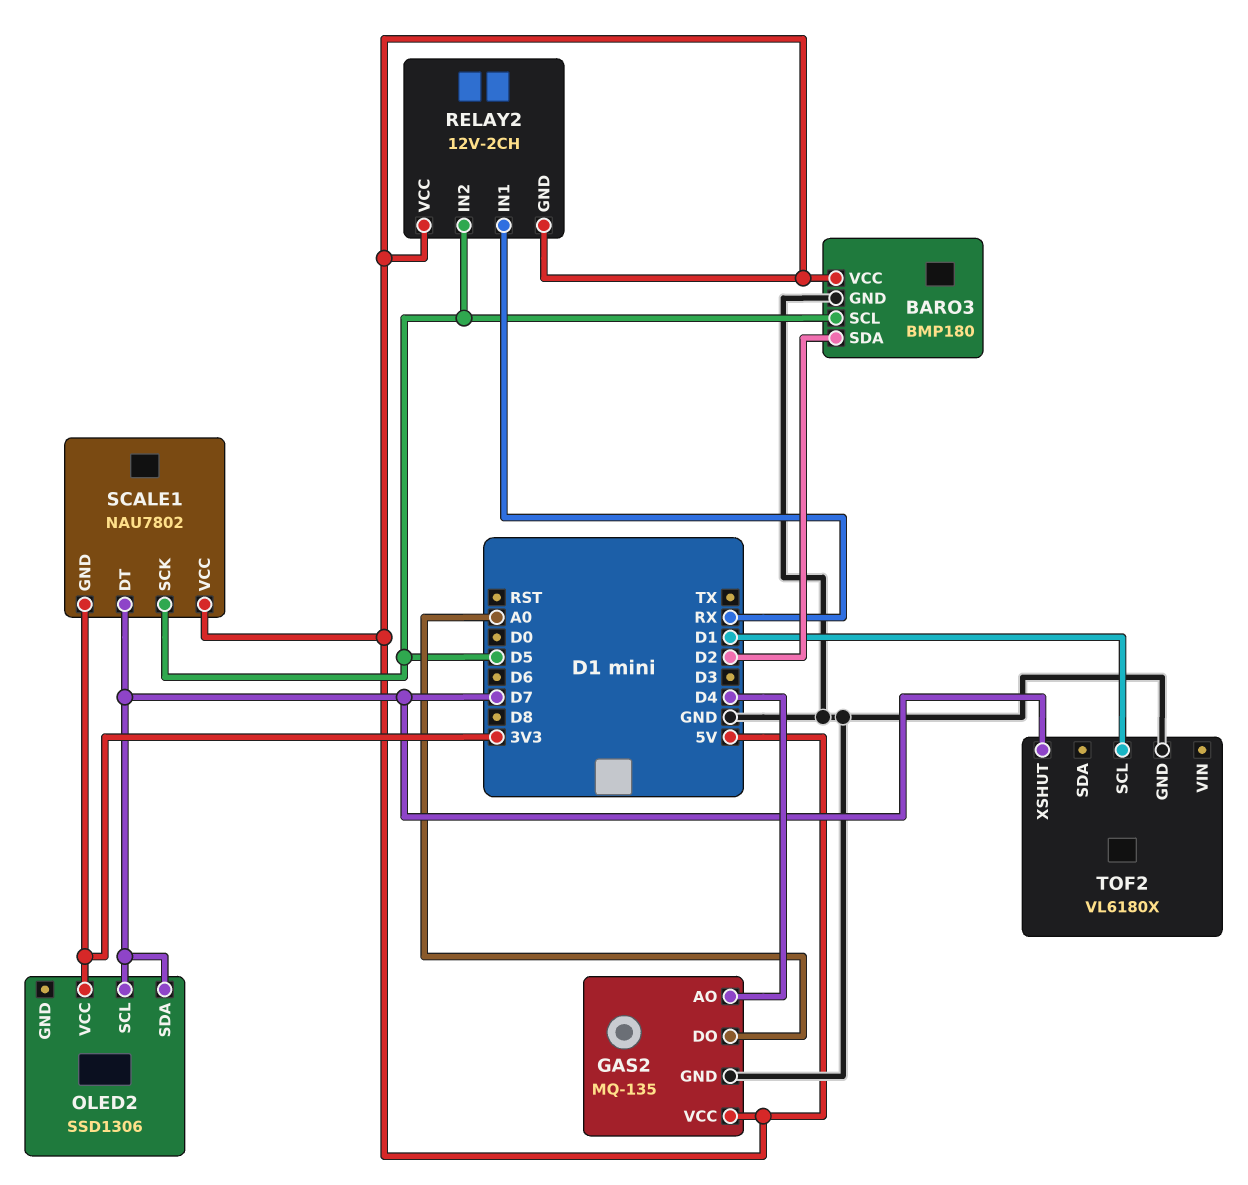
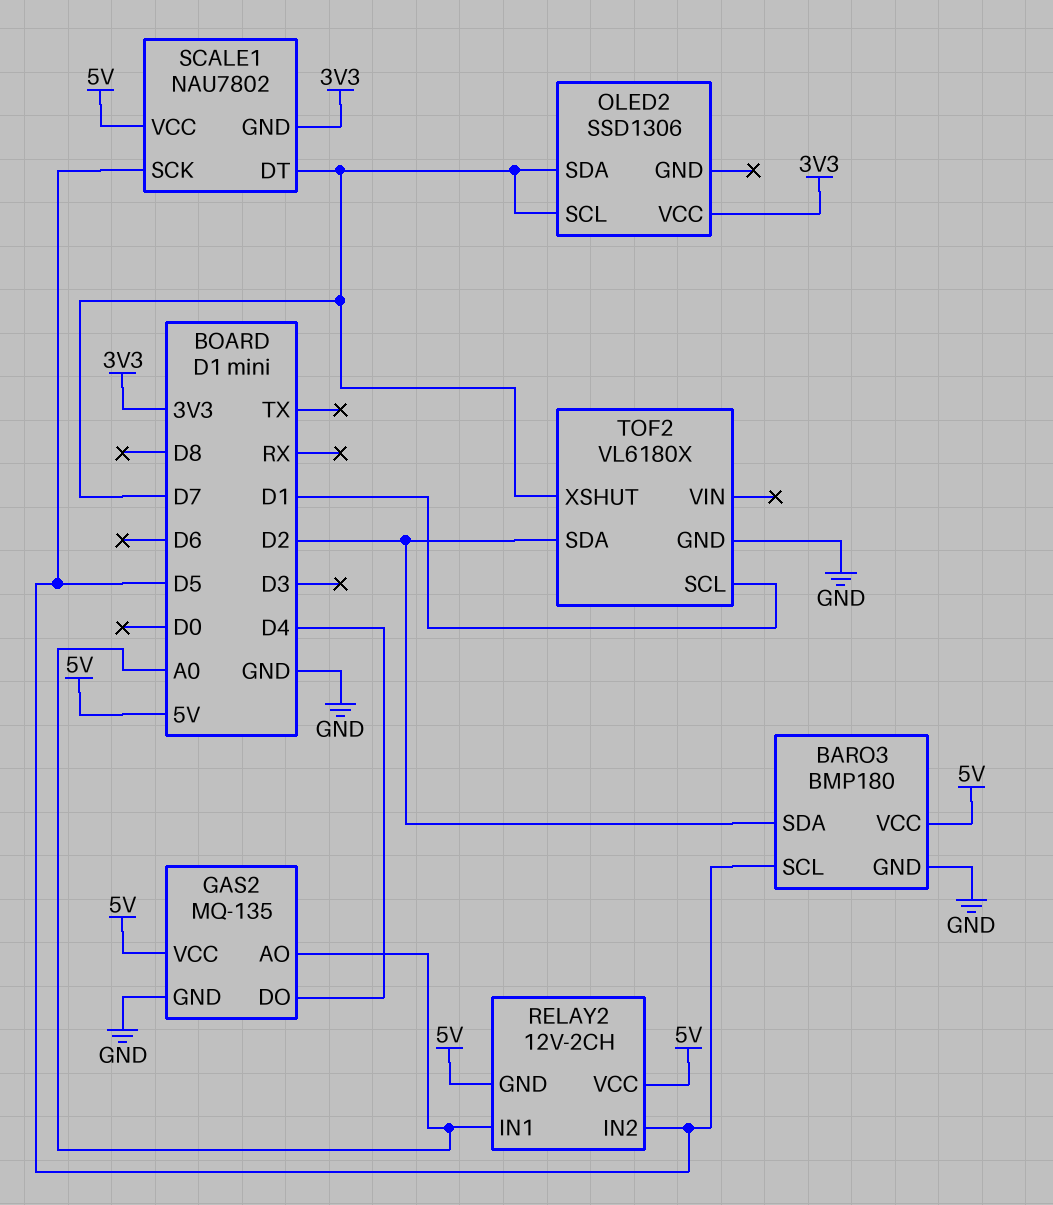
GAS2 pin AO: D4 -> A0
GAS2 pin DO: A0 -> D4
RELAY2 pin IN1: RX -> A0
TOF2 pin SDA: none -> D2

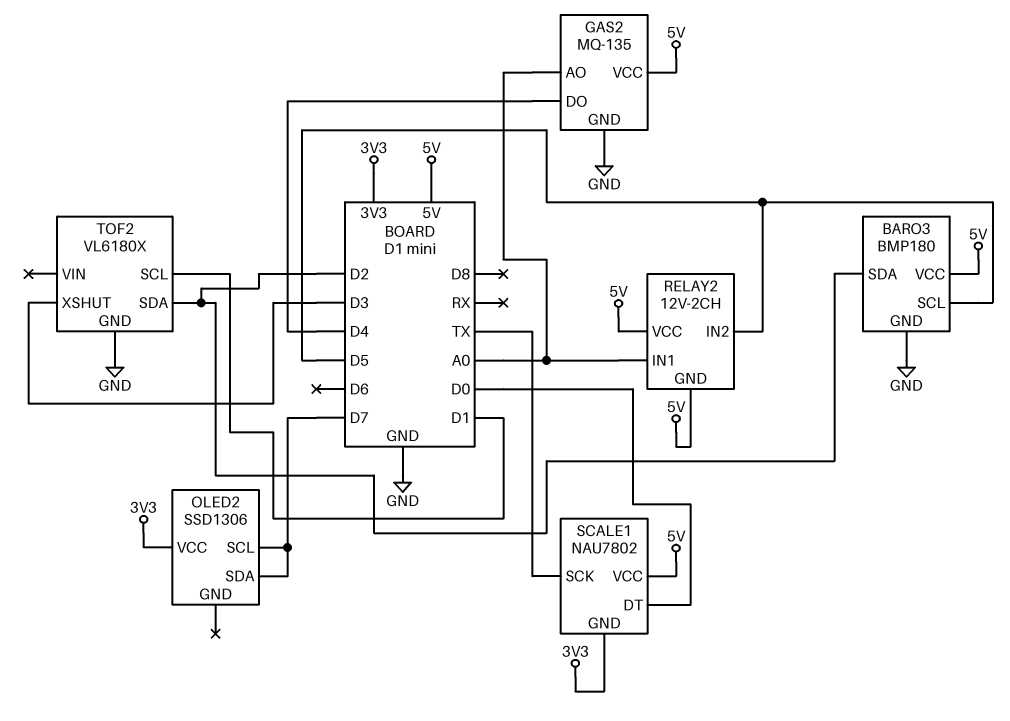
SCALE1 pin DT: D7 -> D0
SCALE1 pin SCK: D5 -> TX
TOF2 pin XSHUT: D7 -> D3

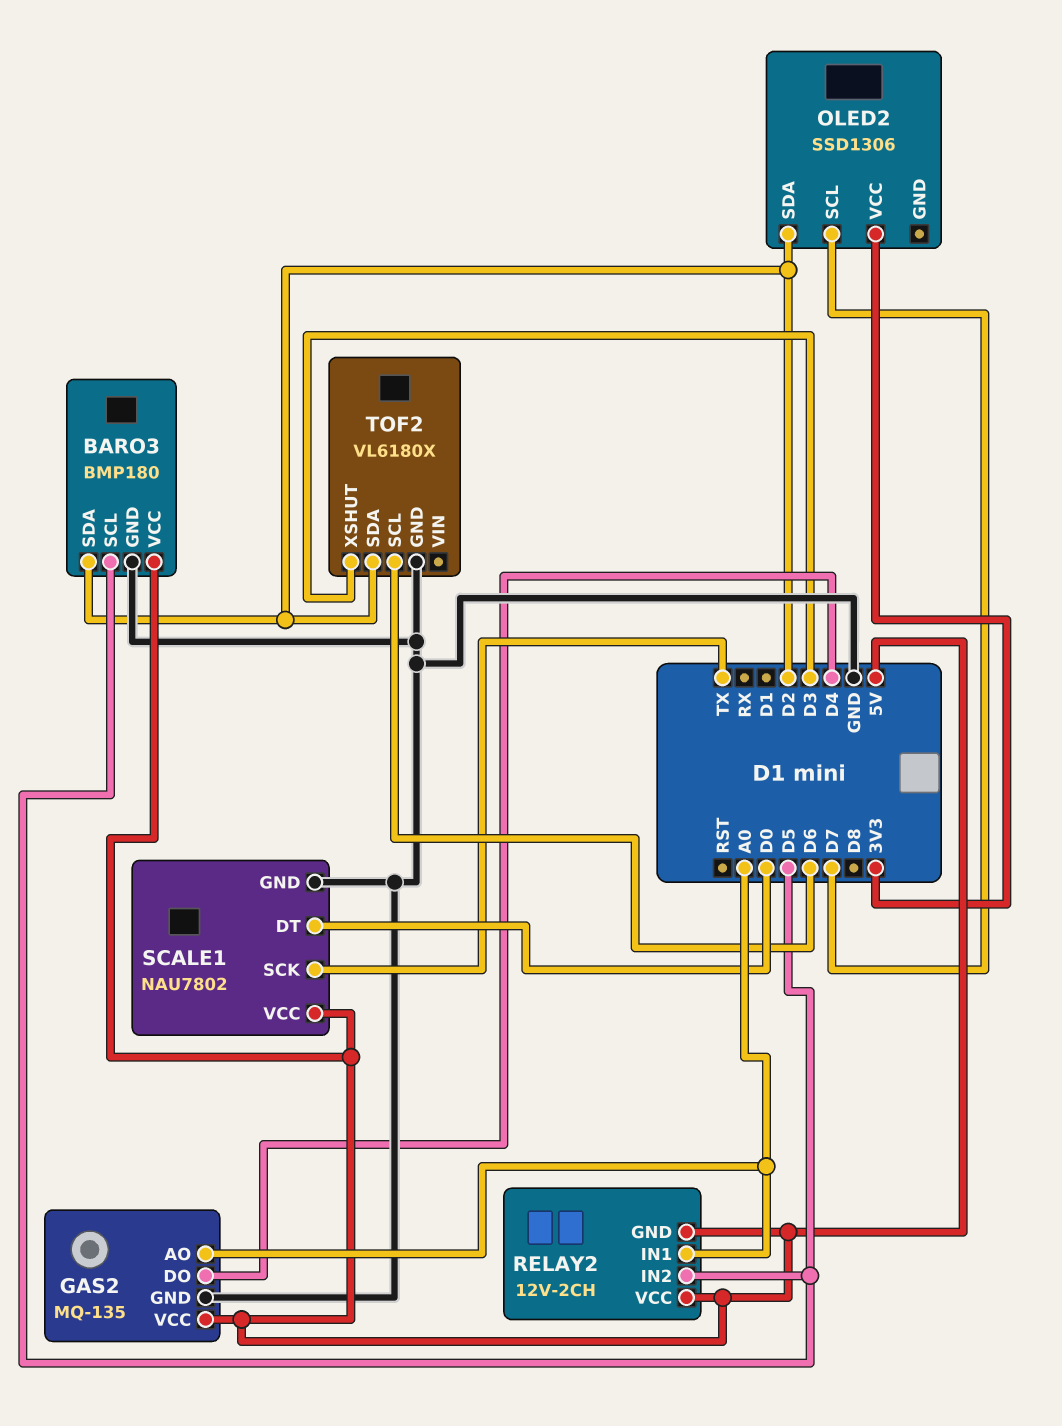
OLED2 pin SDA: D7 -> D2
SCALE1 pin GND: 3V3 -> GND
TOF2 pin SCL: D1 -> D6

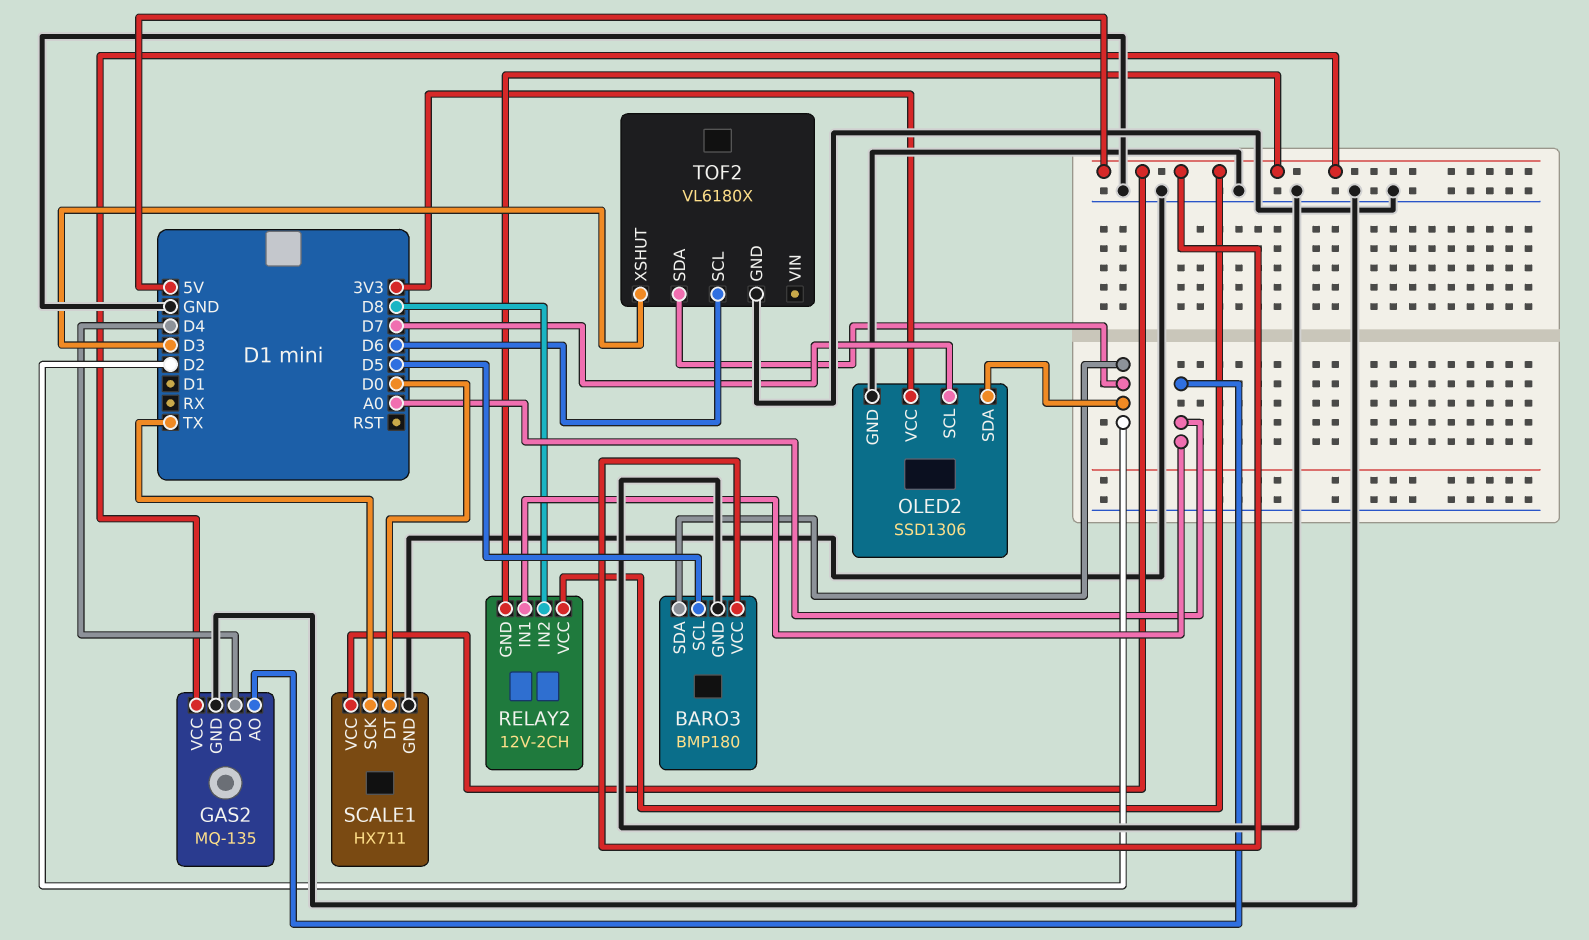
OLED2 pin GND: none -> GND
RELAY2 pin IN2: D5 -> D8
SCALE1: NAU7802 -> HX711

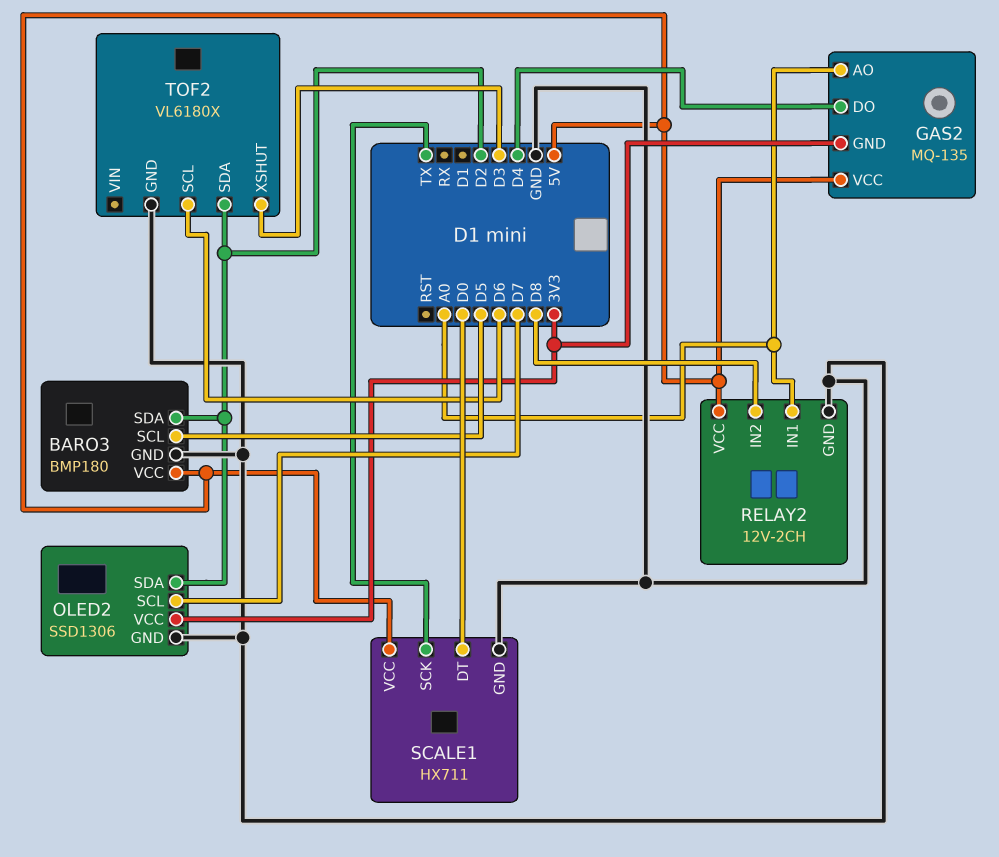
GAS2 pin GND: GND -> 3V3
RELAY2 pin GND: 5V -> GND

